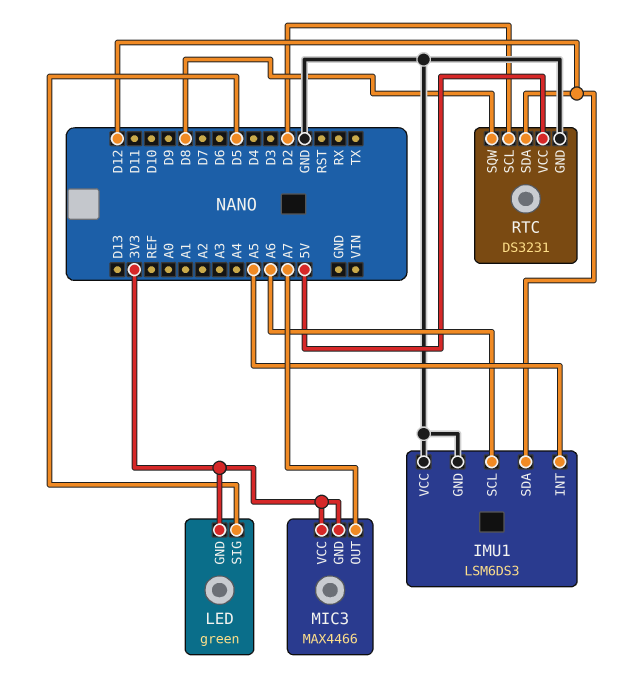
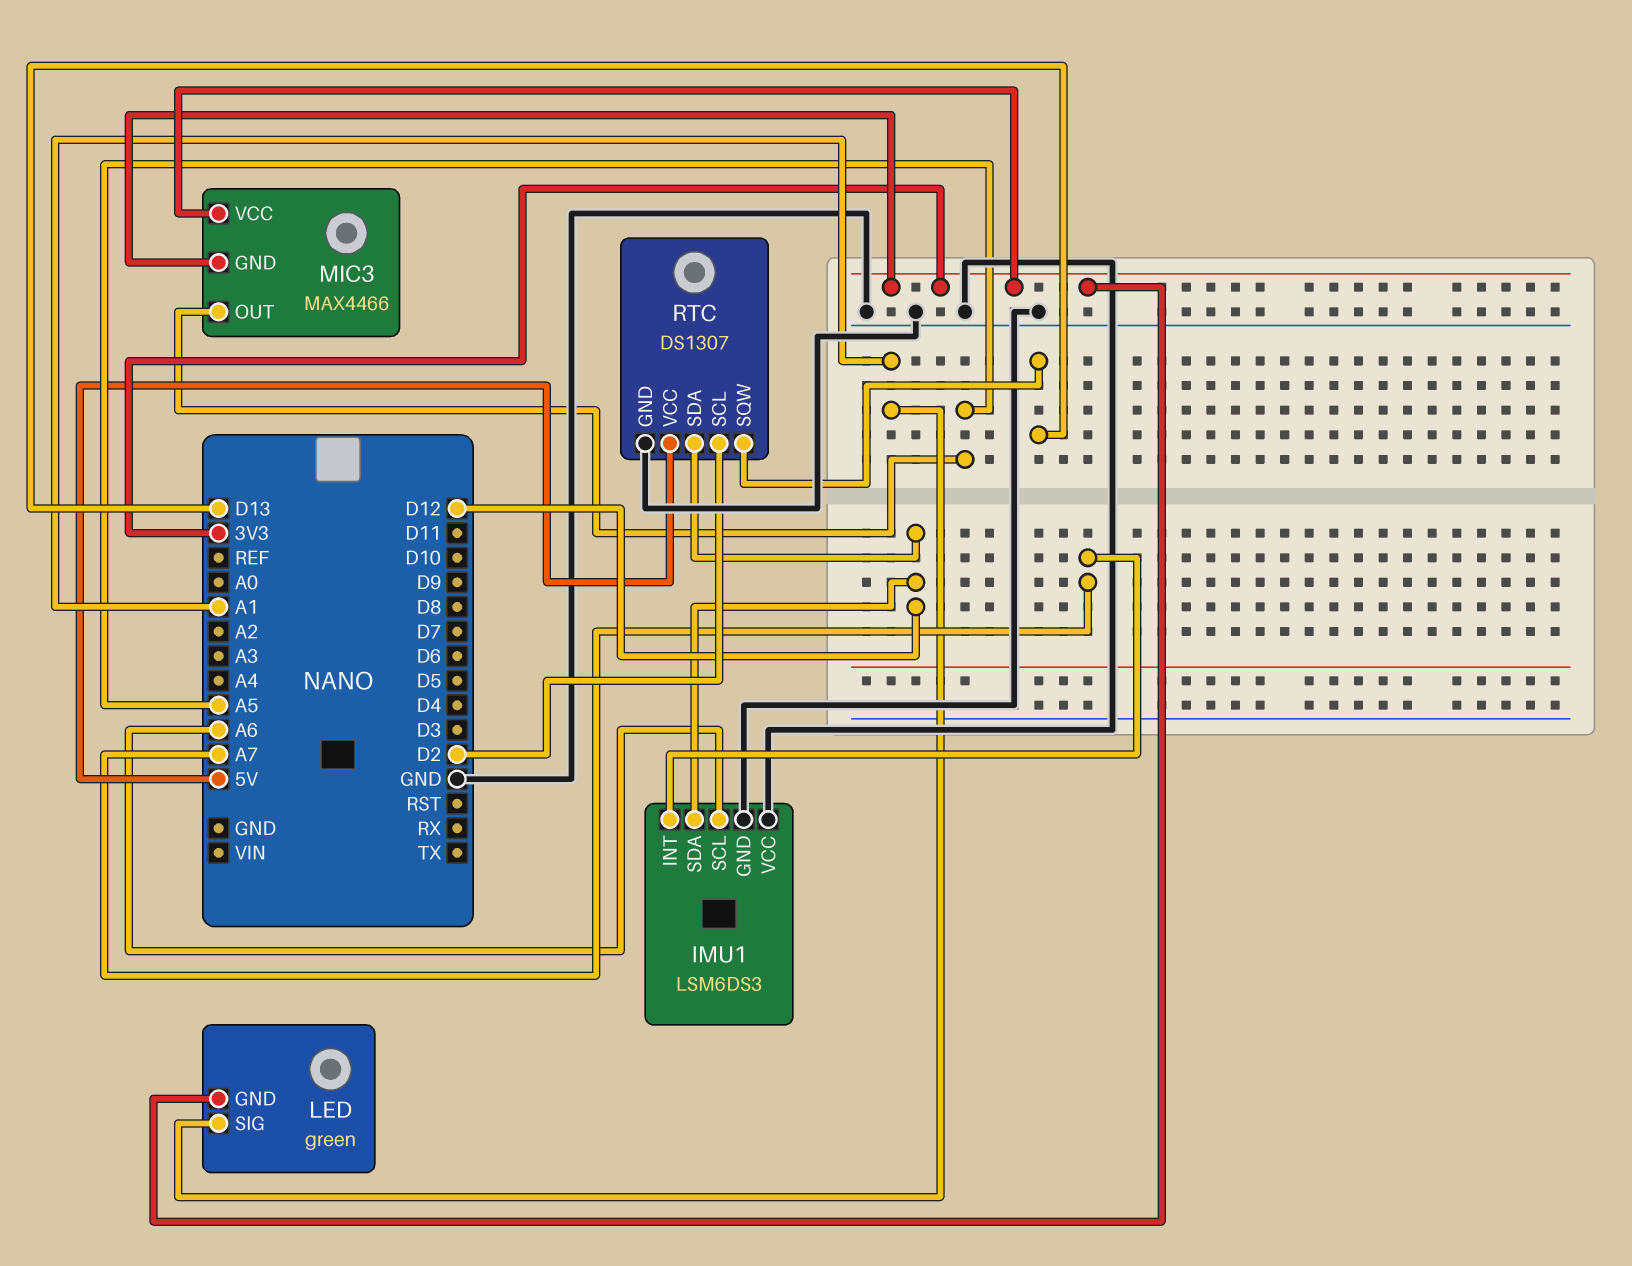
IMU1 pin INT: A5 -> A7
LED pin SIG: D5 -> A1
MIC3 pin OUT: A7 -> A5
RTC: DS3231 -> DS1307
RTC pin SQW: D8 -> D13

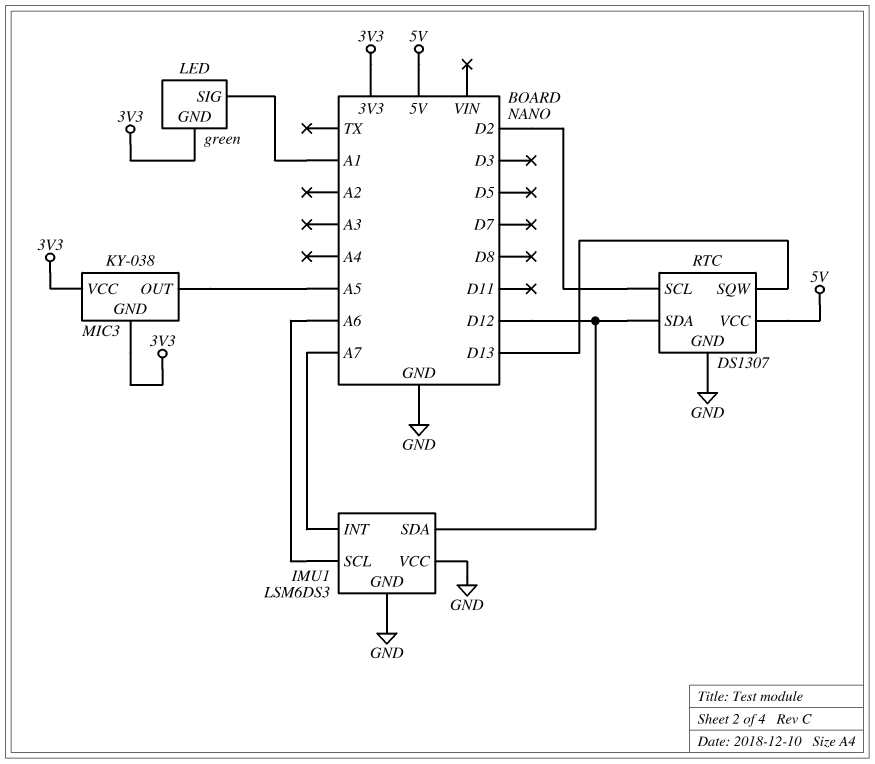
MIC3: MAX4466 -> KY-038

